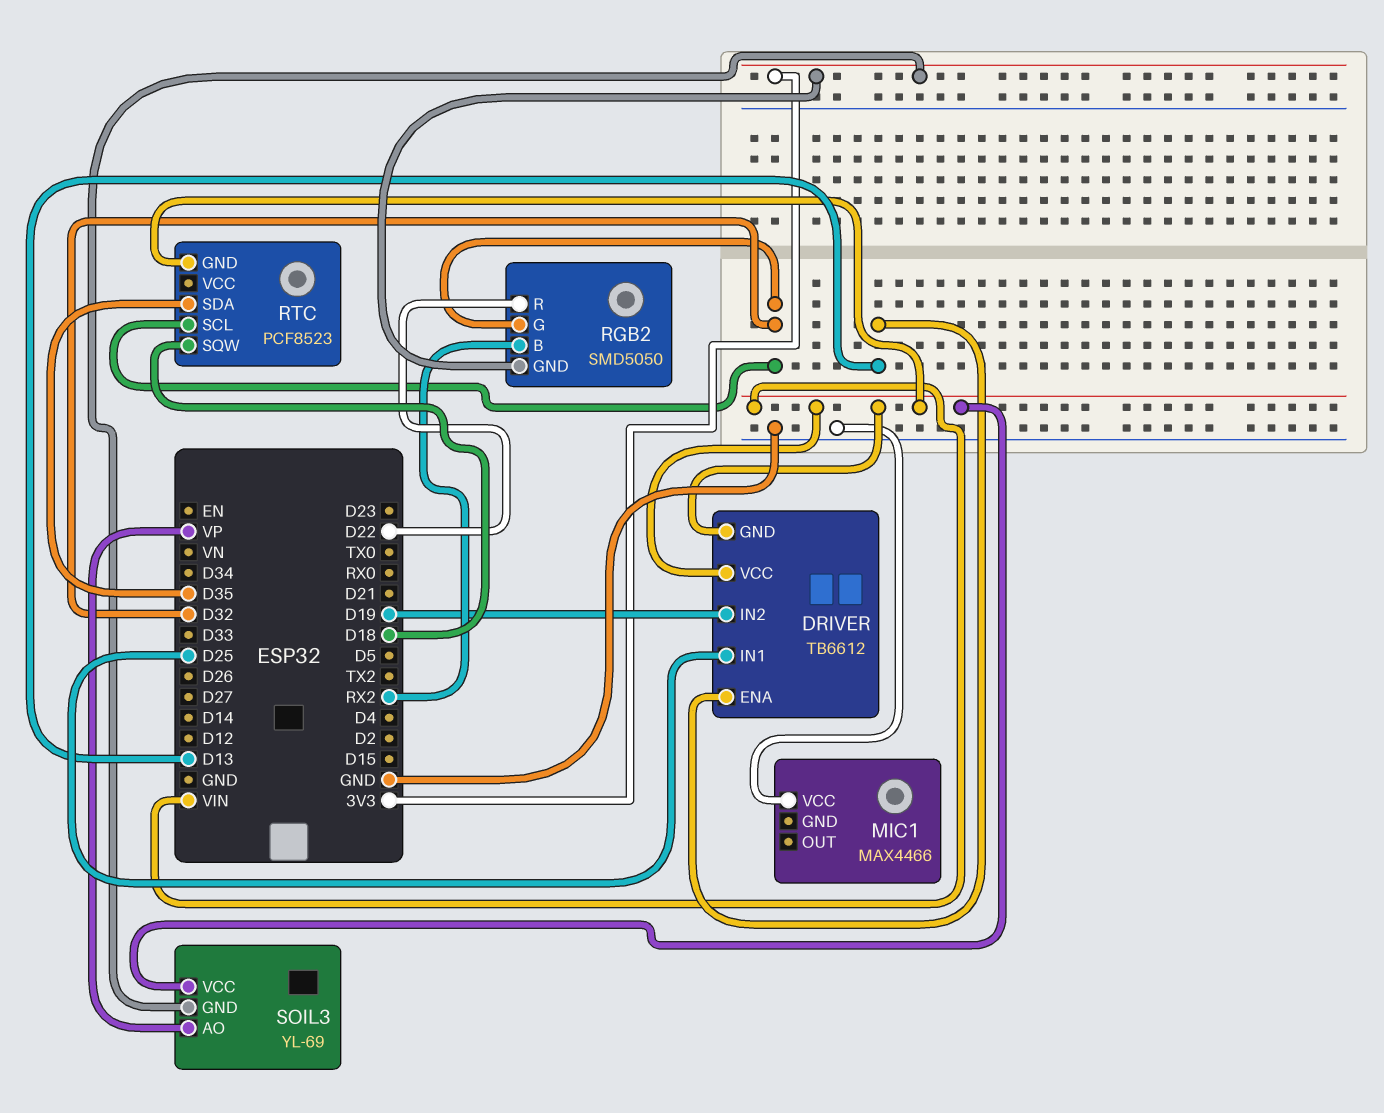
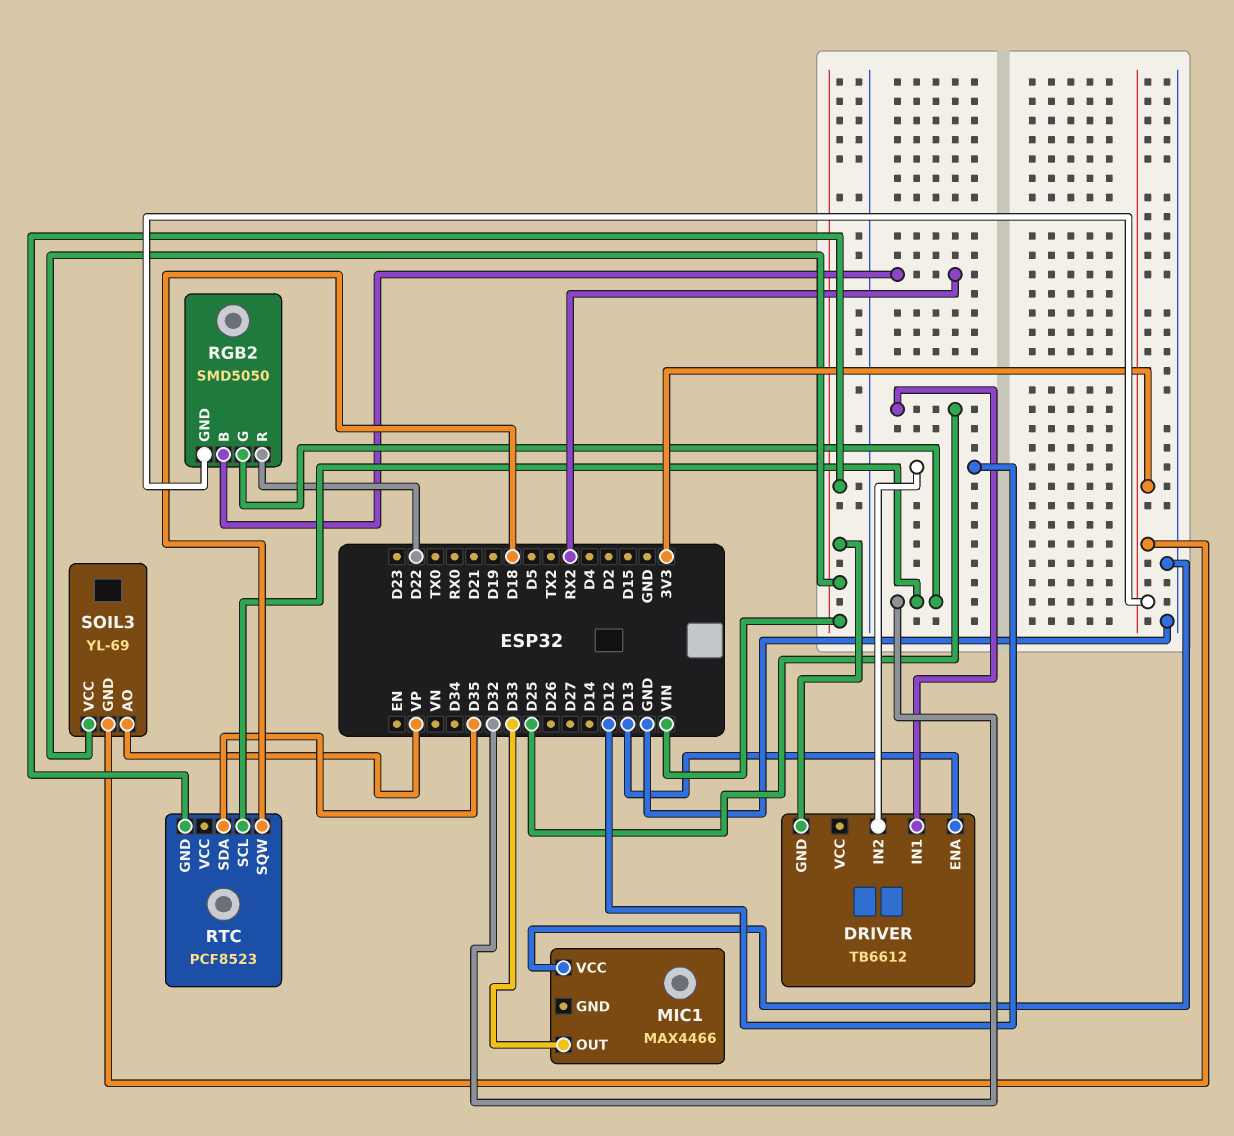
DRIVER pin IN2: D19 -> D12
DRIVER pin VCC: VIN -> none
MIC1 pin OUT: none -> D33

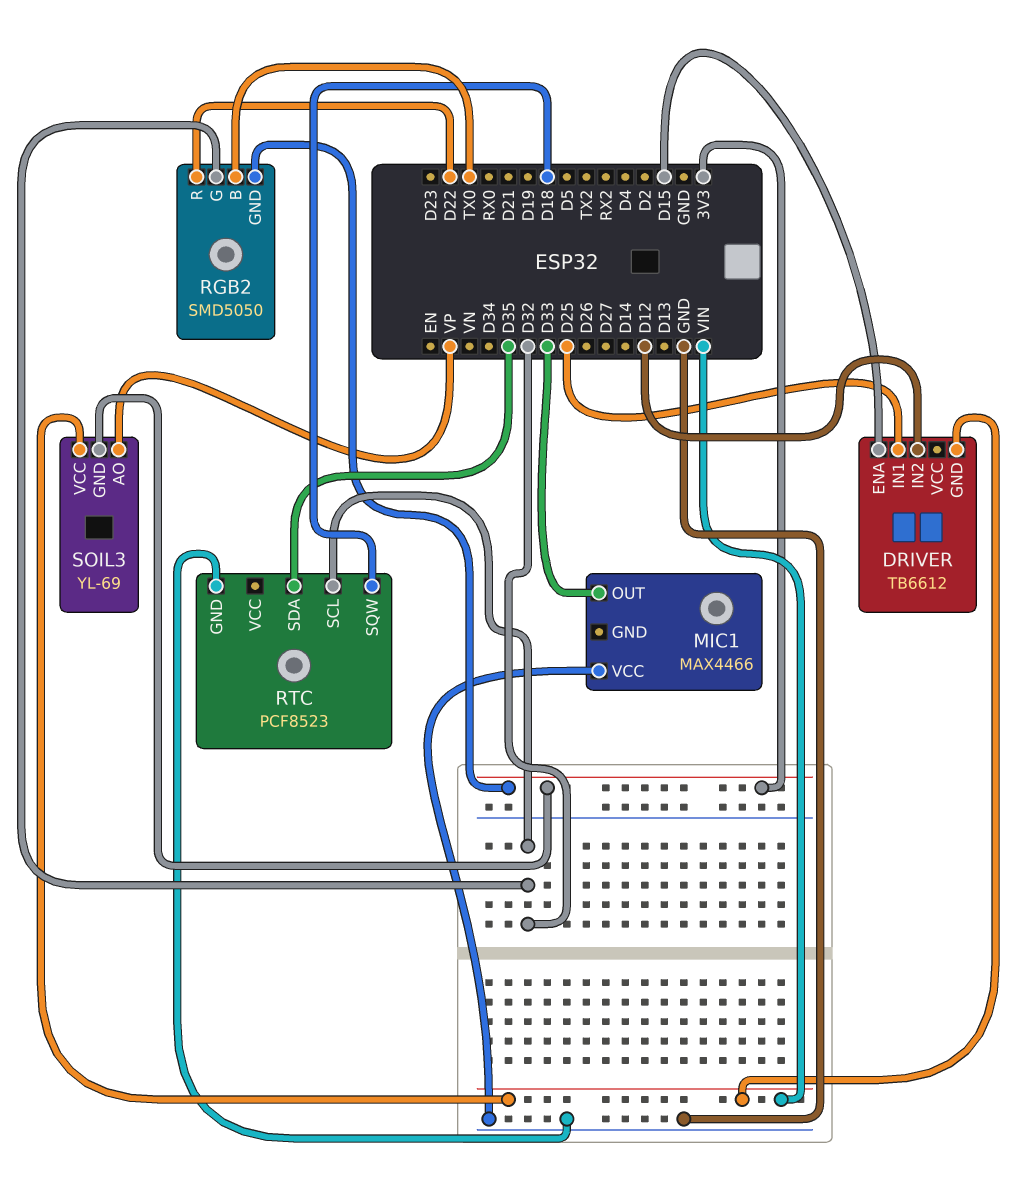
DRIVER pin ENA: D13 -> D15
RGB2 pin B: RX2 -> TX0
RTC pin GND: VIN -> GND

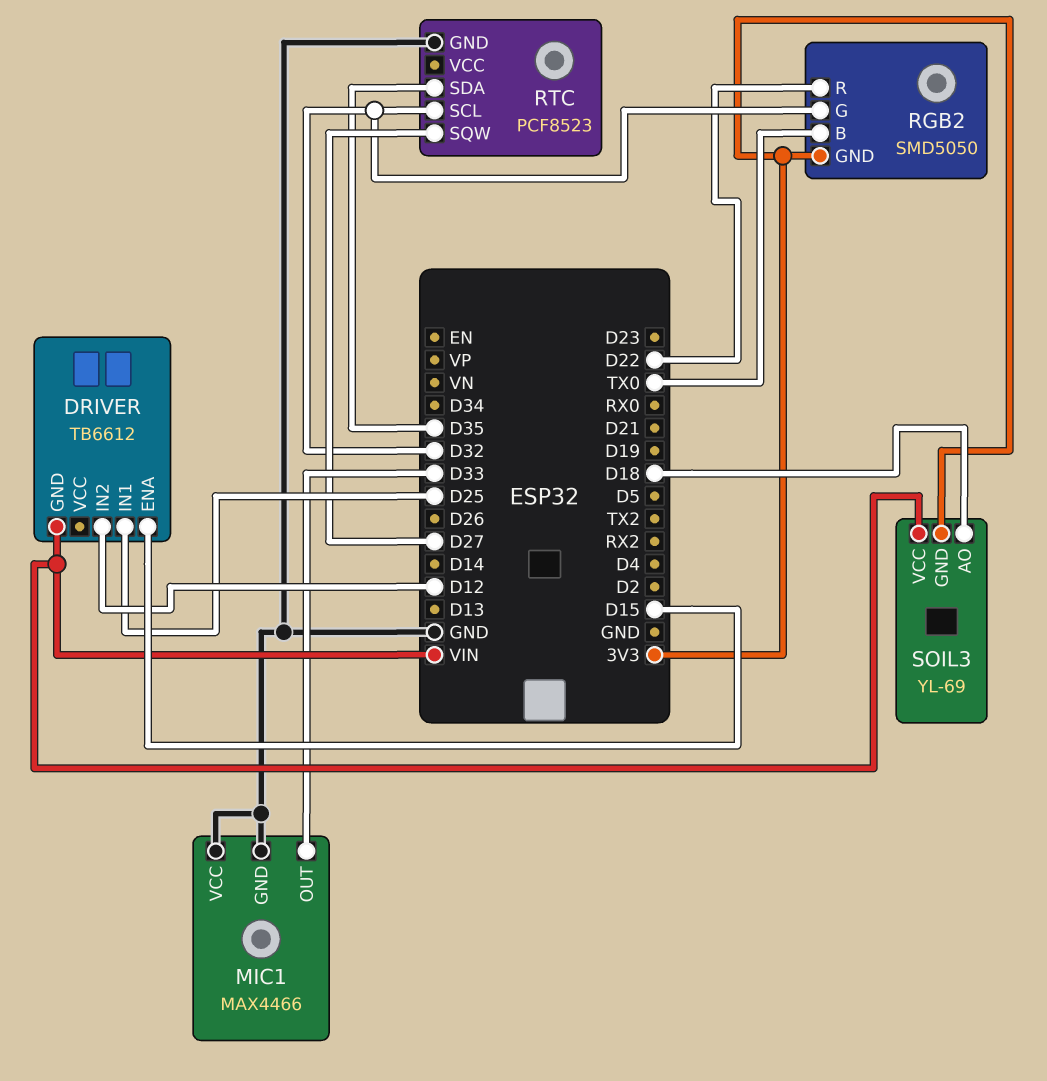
MIC1 pin GND: none -> GND
RTC pin SQW: D18 -> D27
SOIL3 pin AO: VP -> D18

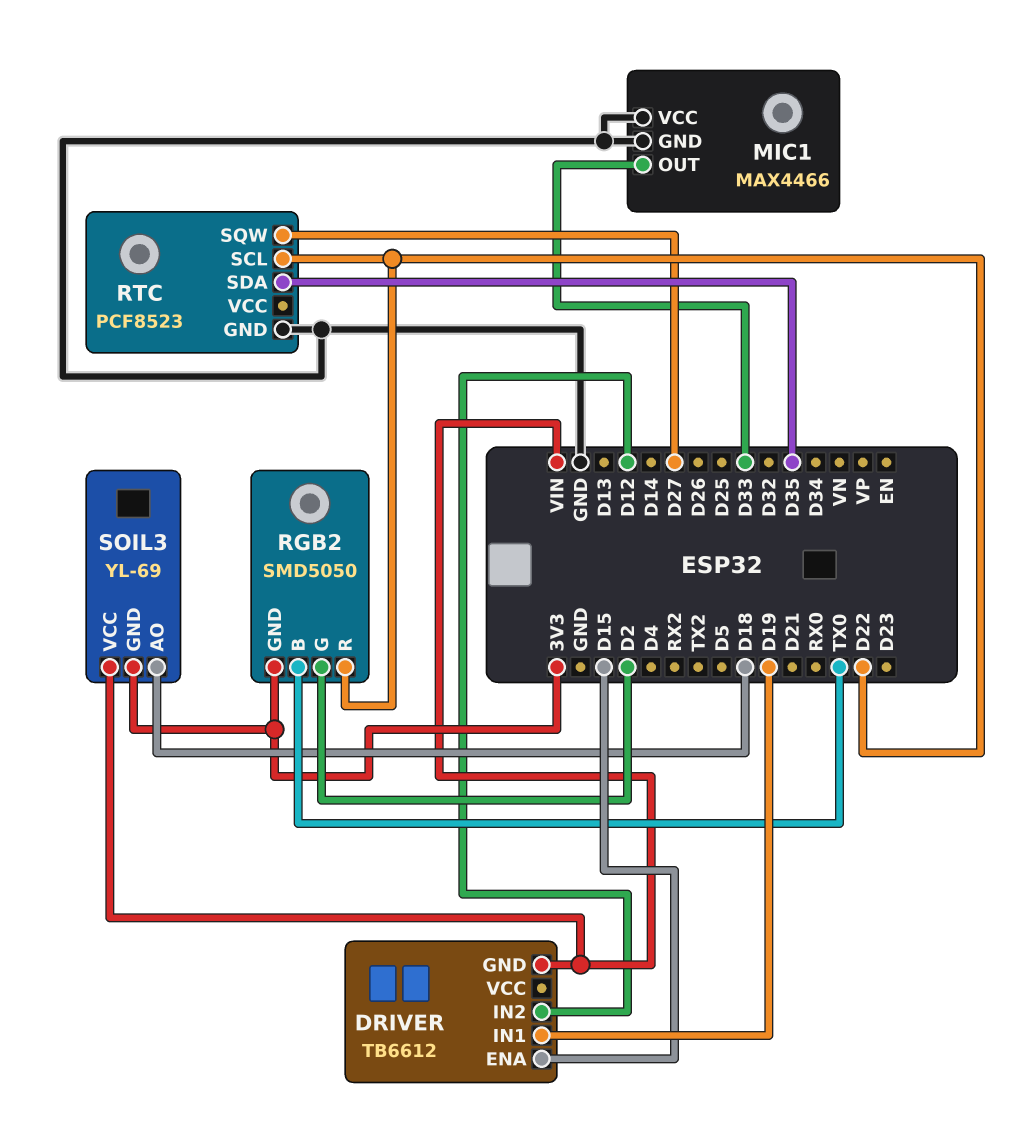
DRIVER pin IN1: D25 -> D19
RGB2 pin G: D32 -> D2
RTC pin SCL: D32 -> D22

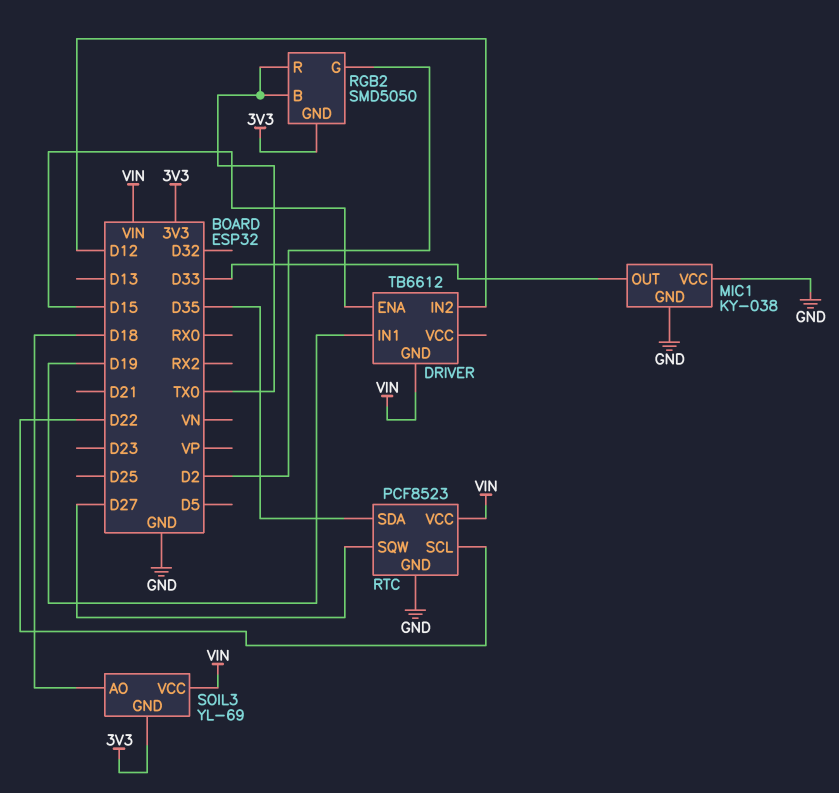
MIC1: MAX4466 -> KY-038
RGB2 pin R: D22 -> TX0
RTC pin VCC: none -> VIN

